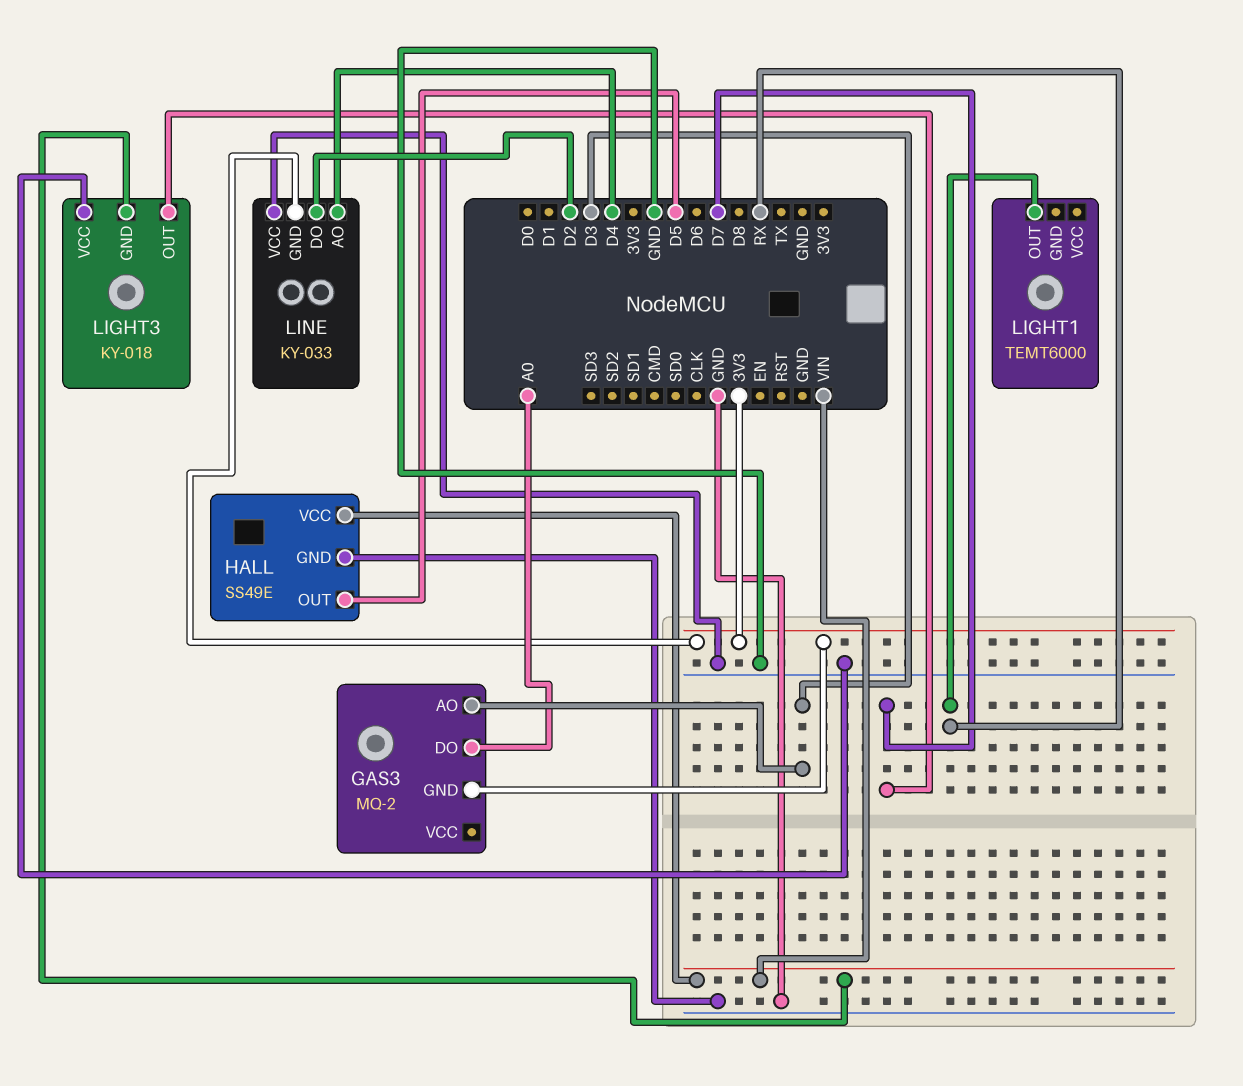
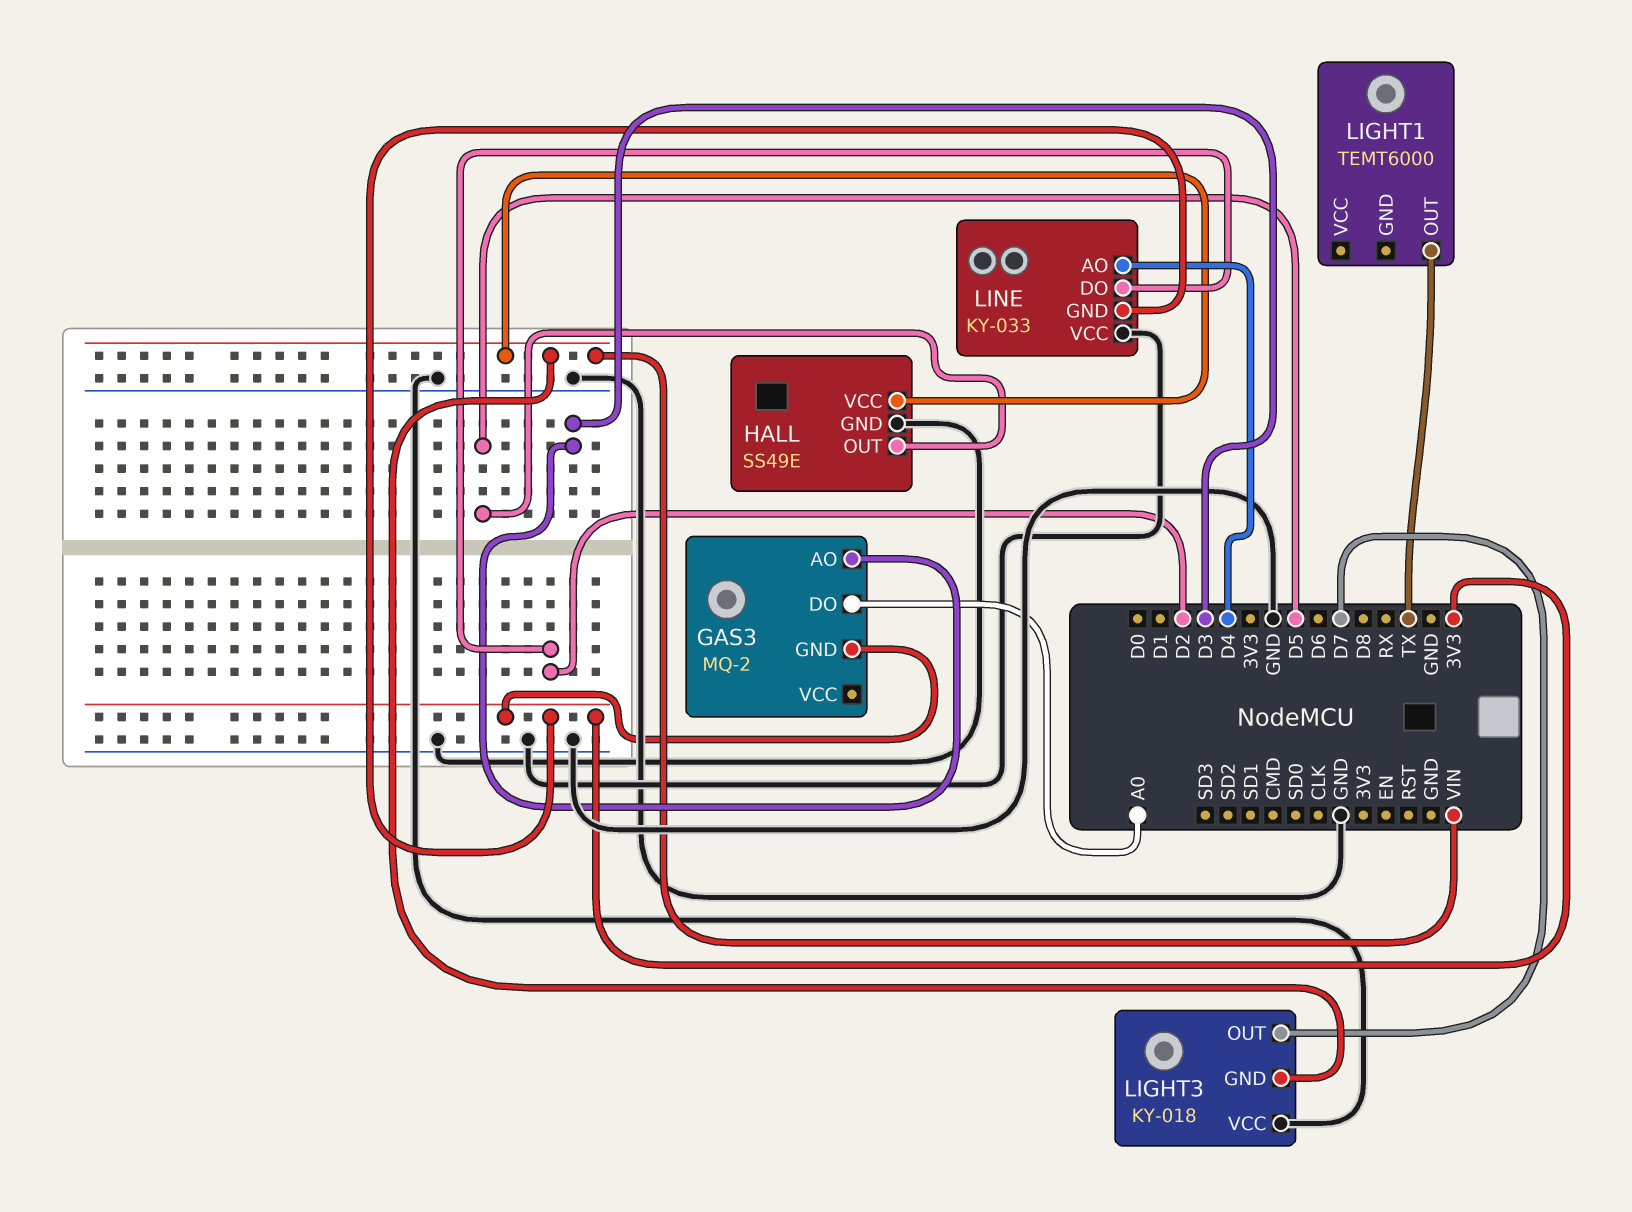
LIGHT1 pin OUT: RX -> TX

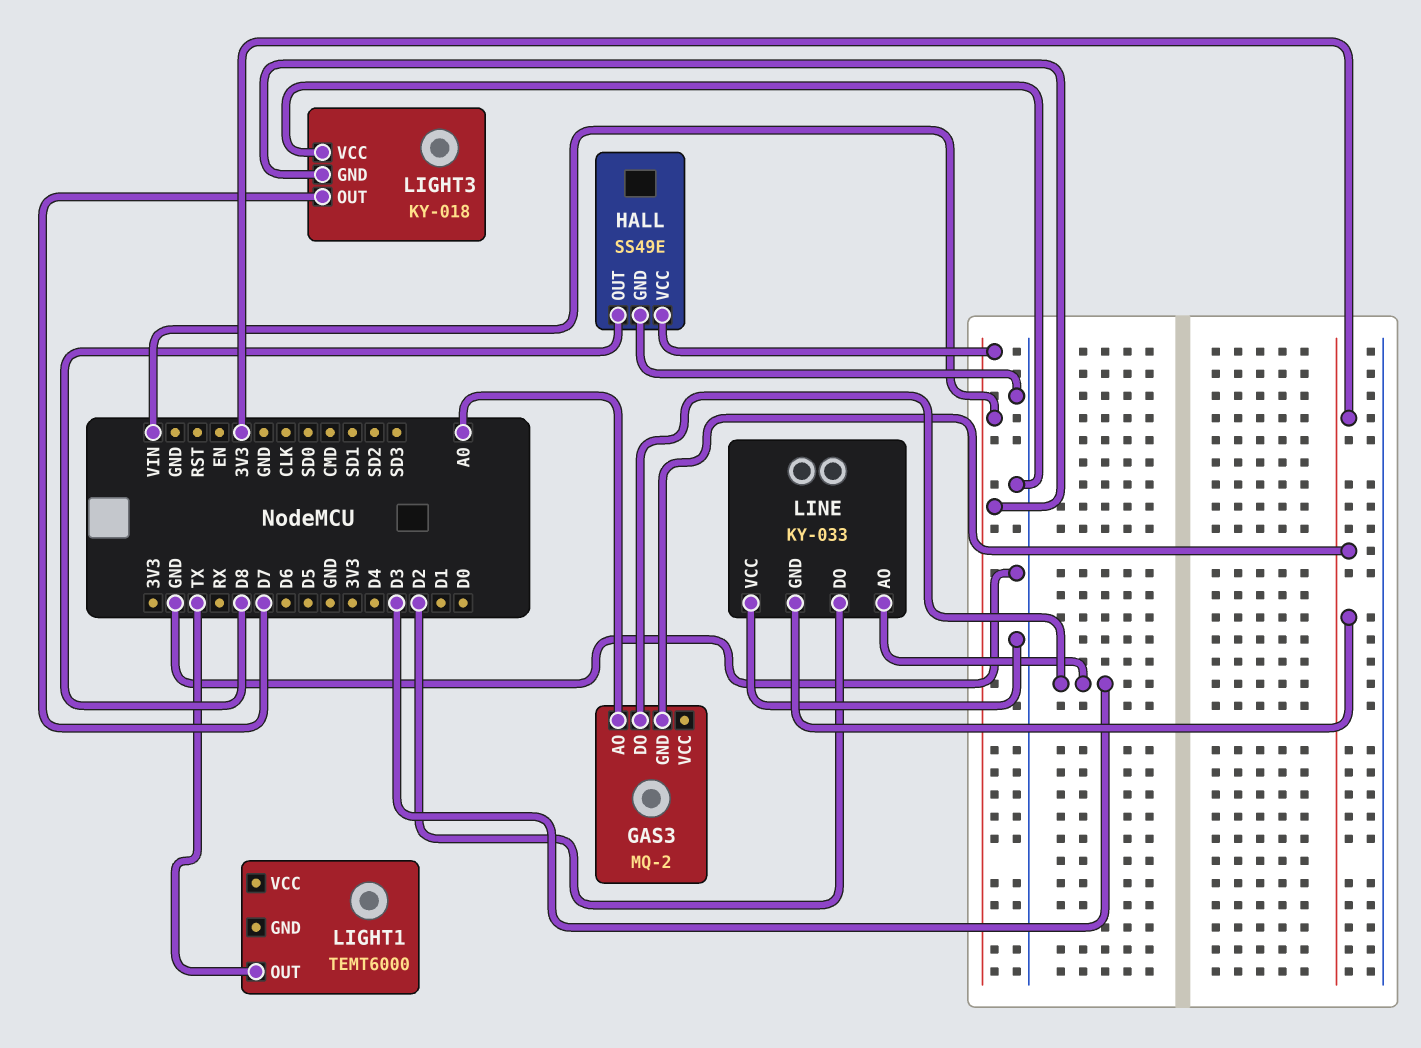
GAS3 pin AO: D3 -> A0
GAS3 pin DO: A0 -> D3
HALL pin OUT: D5 -> D8
LINE pin AO: D4 -> D3

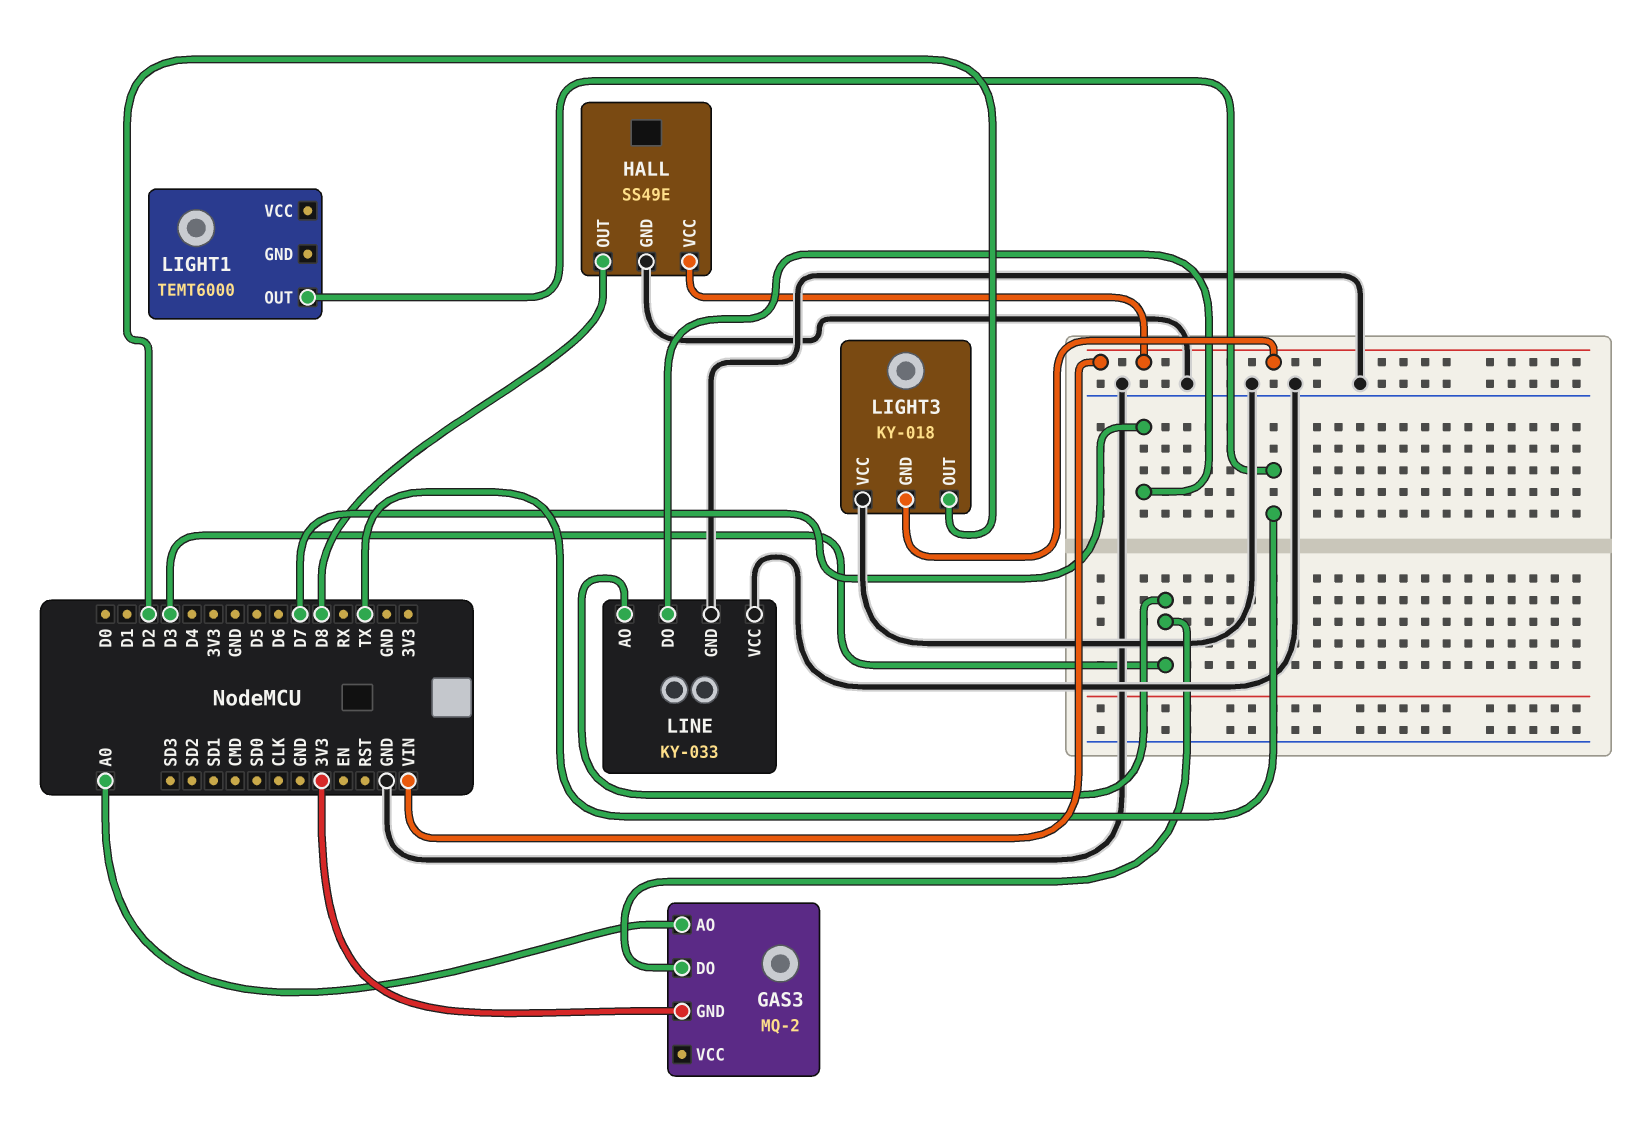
LIGHT3 pin OUT: D7 -> D2
LINE pin DO: D2 -> D7
LINE pin GND: 3V3 -> GND

